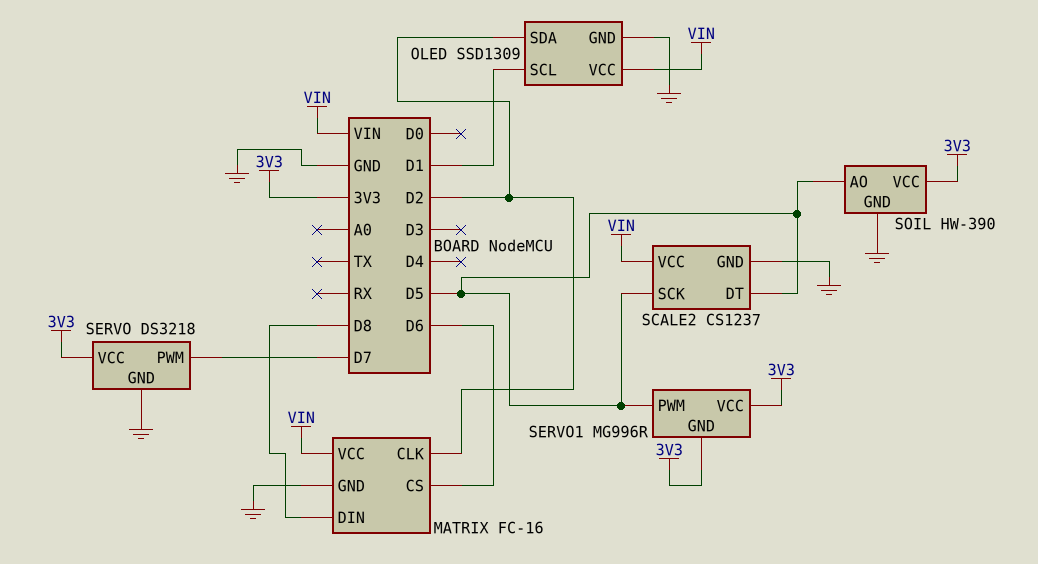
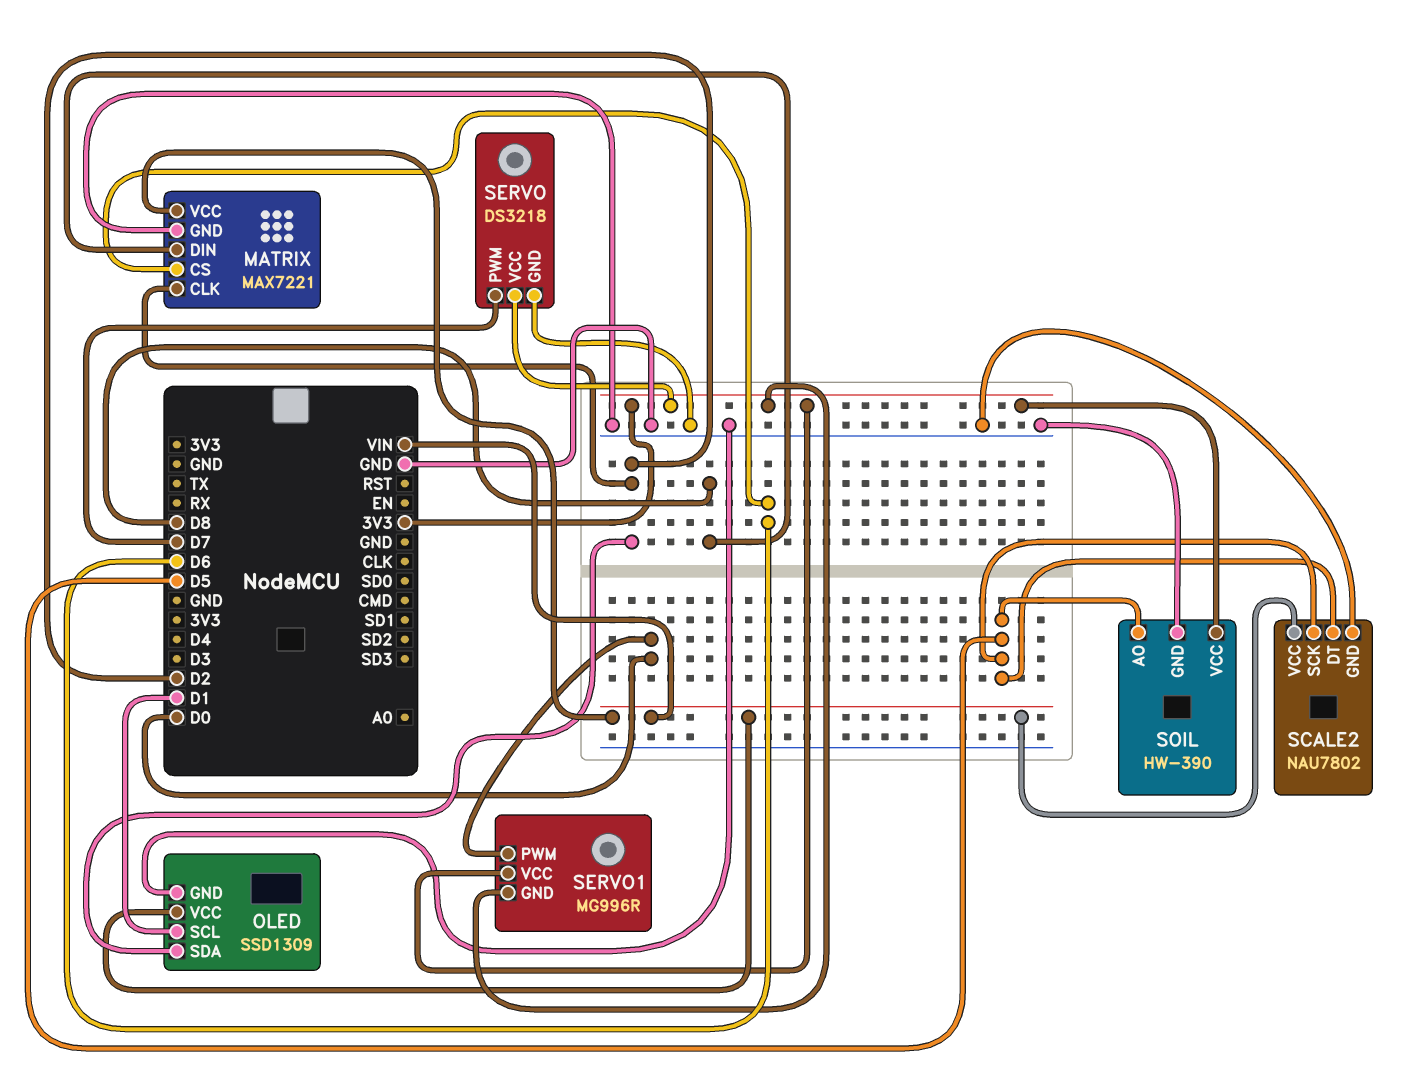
MATRIX: FC-16 -> MAX7221
SCALE2: CS1237 -> NAU7802
SERVO1 pin PWM: D5 -> D0

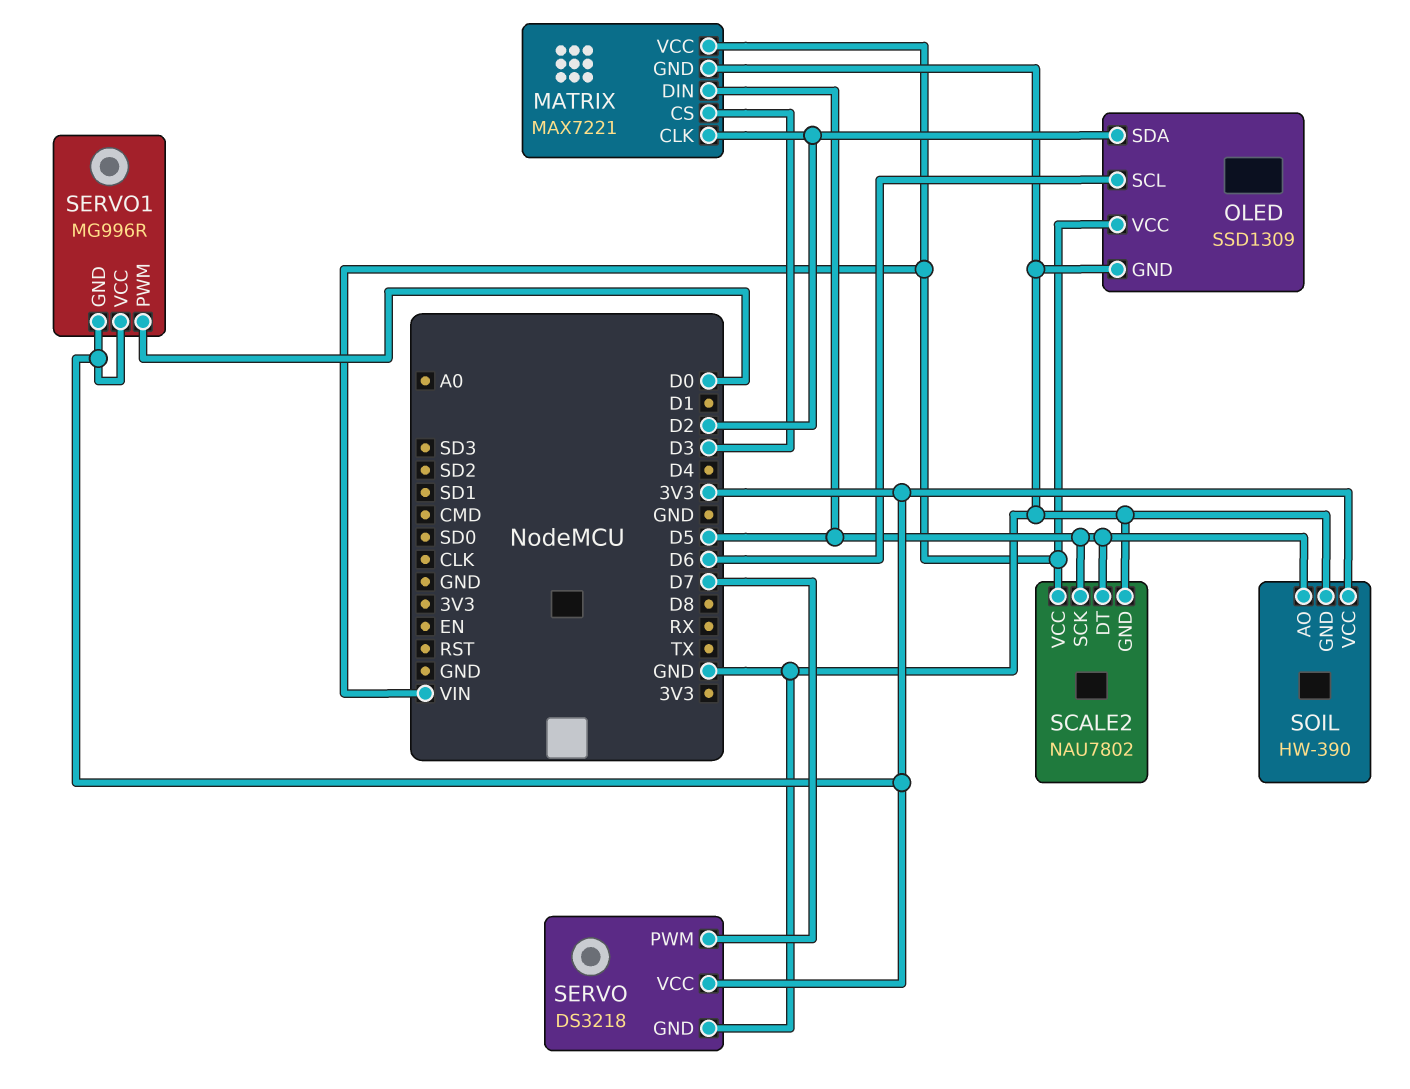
MATRIX pin CS: D6 -> D3
MATRIX pin DIN: D8 -> D5
OLED pin SCL: D1 -> D6

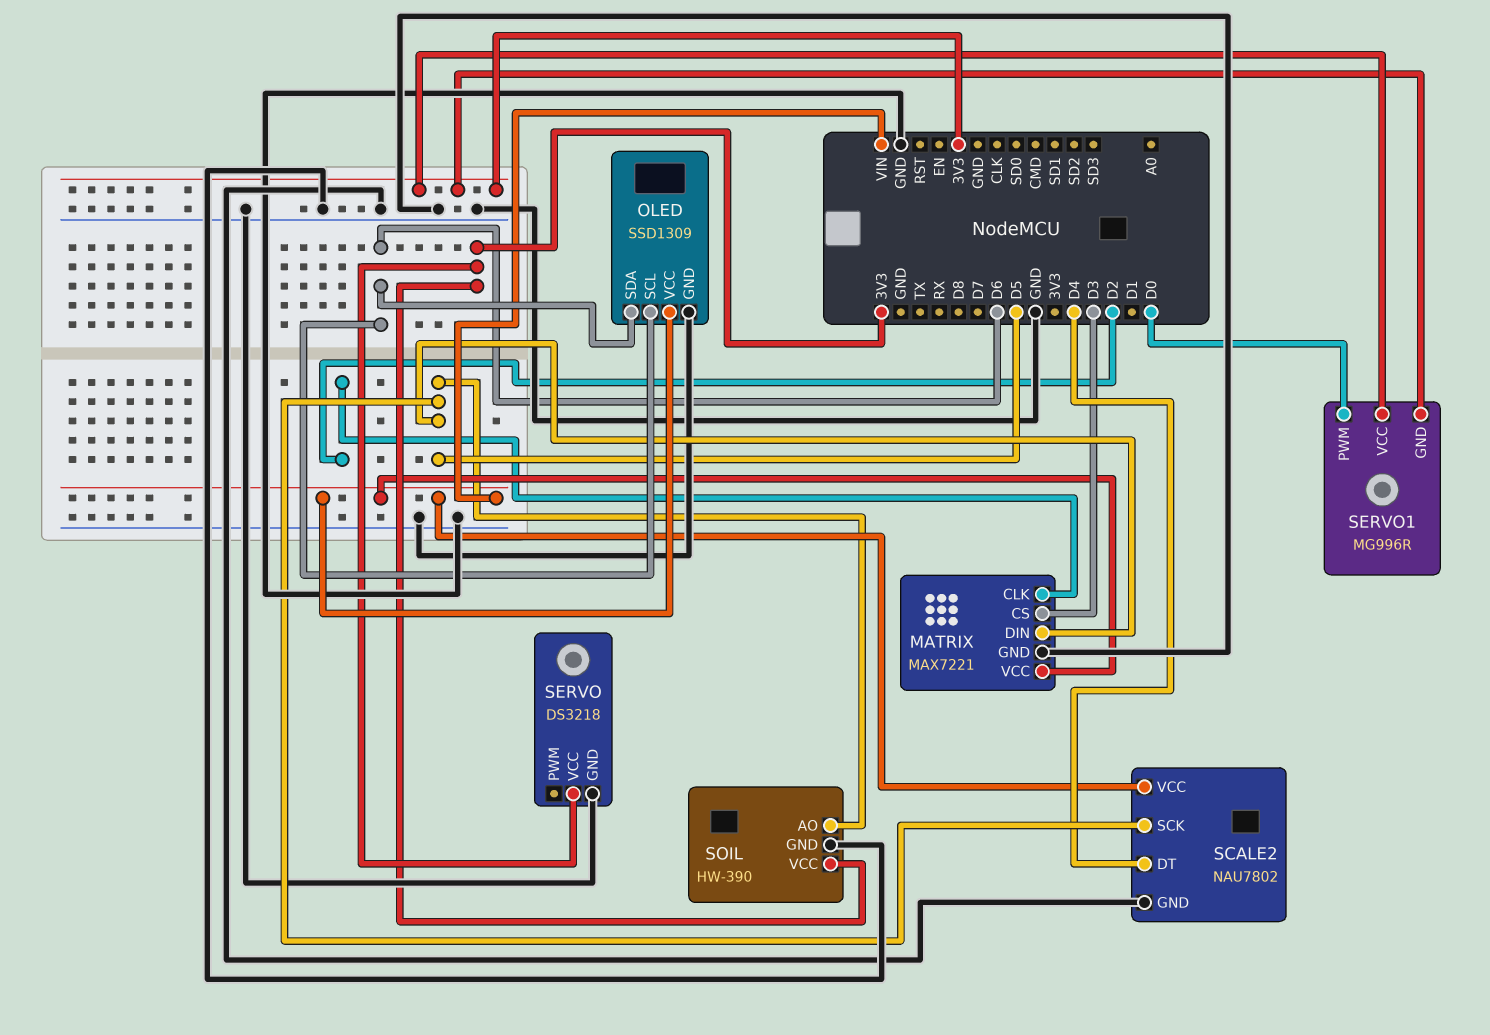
OLED pin SDA: D2 -> D6
SCALE2 pin DT: D5 -> D4
SERVO pin PWM: D7 -> none

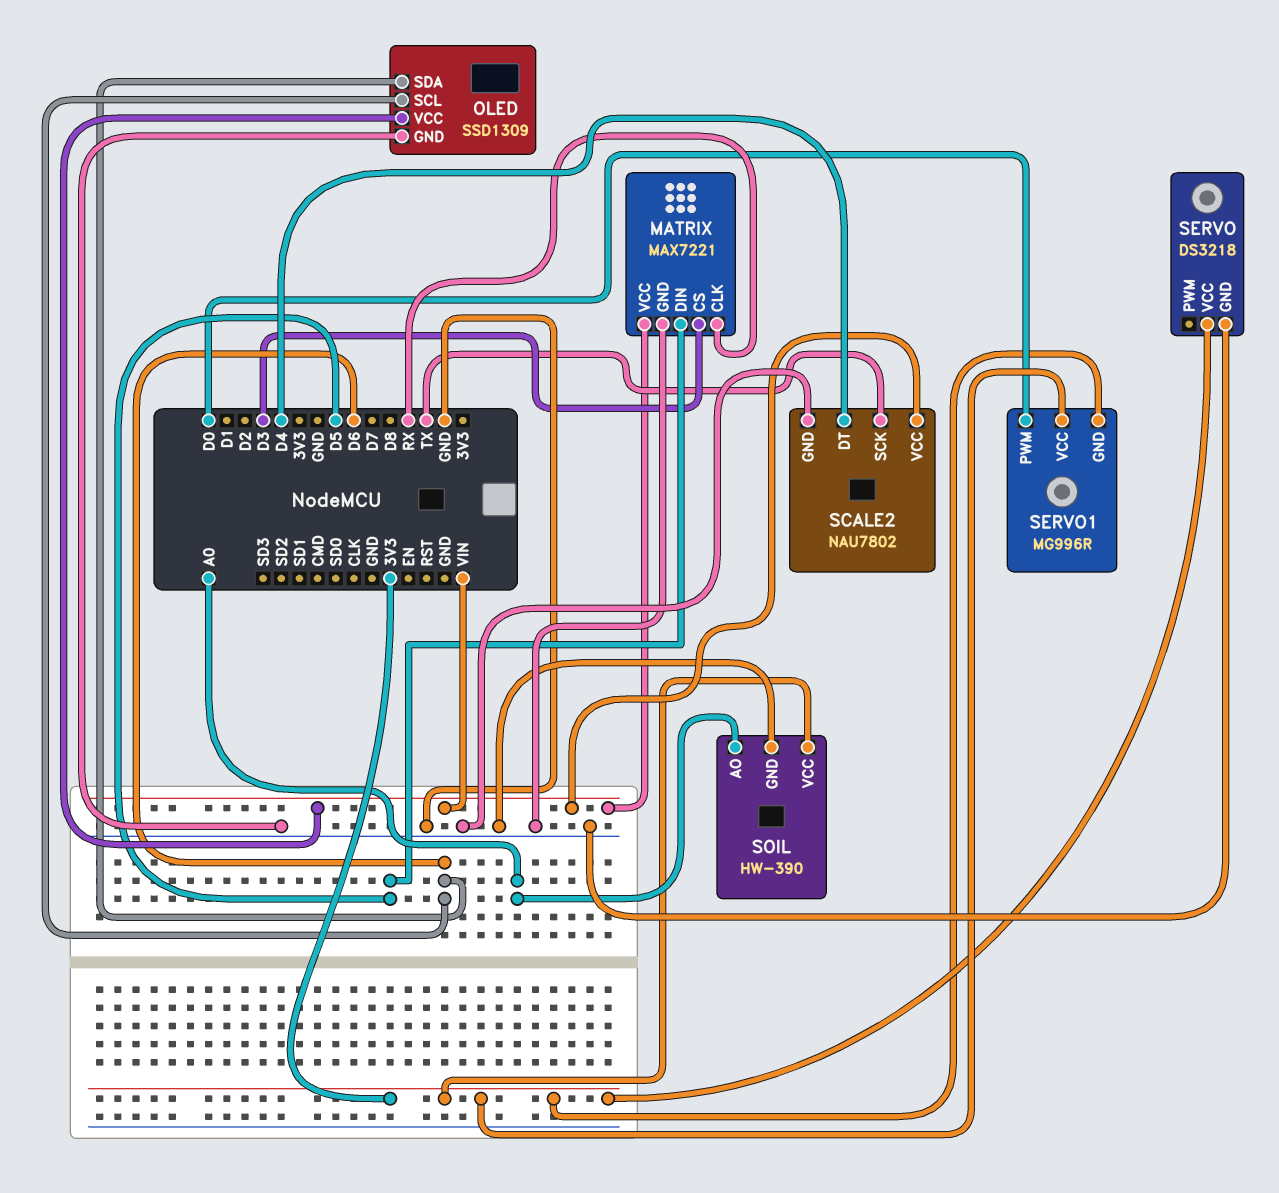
MATRIX pin CLK: D2 -> RX
SCALE2 pin SCK: D5 -> TX
SOIL pin AO: D5 -> A0

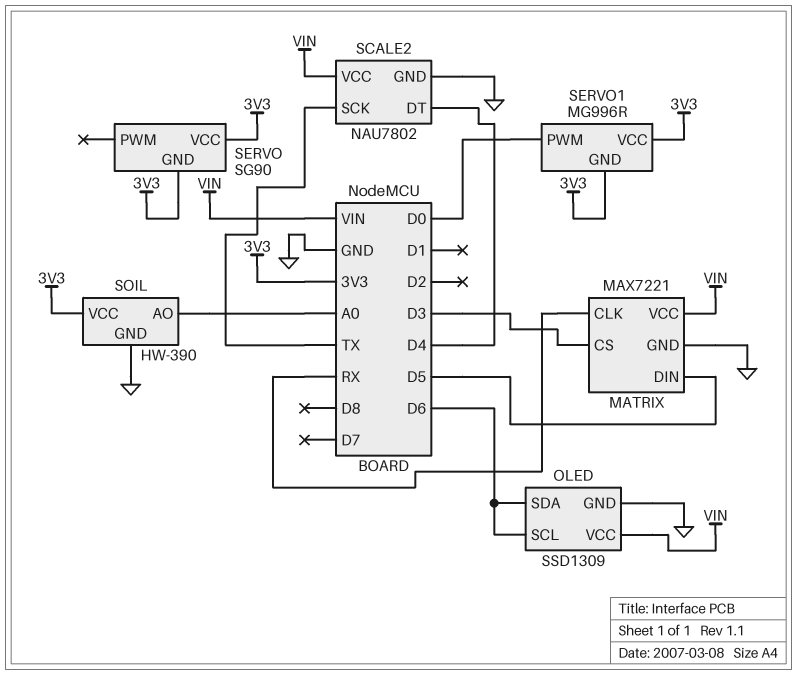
SERVO: DS3218 -> SG90
SERVO pin GND: GND -> 3V3

